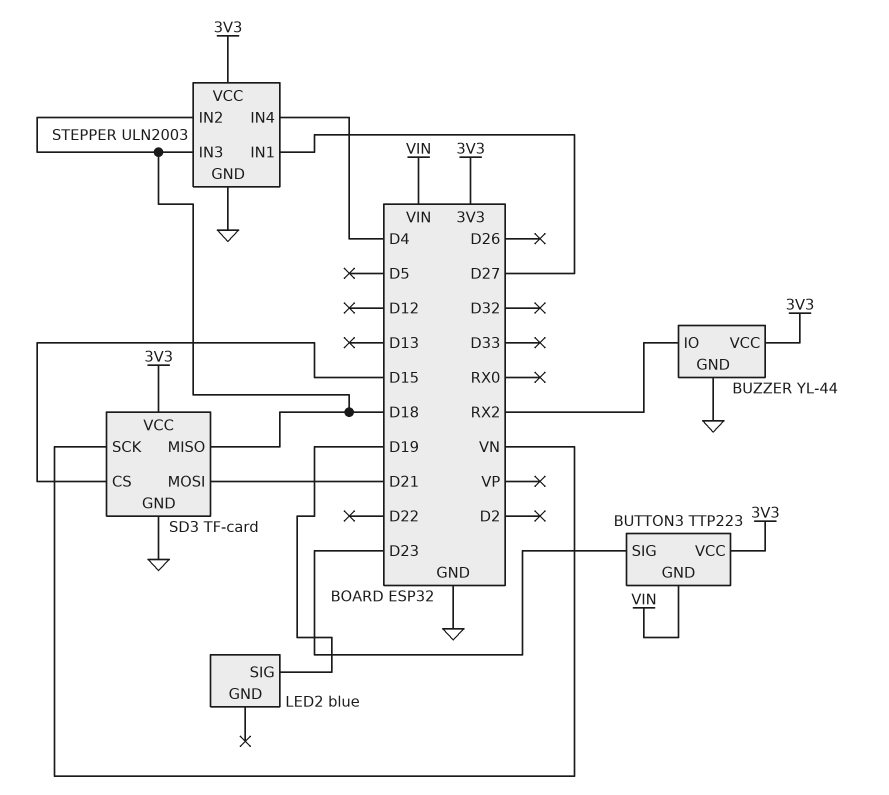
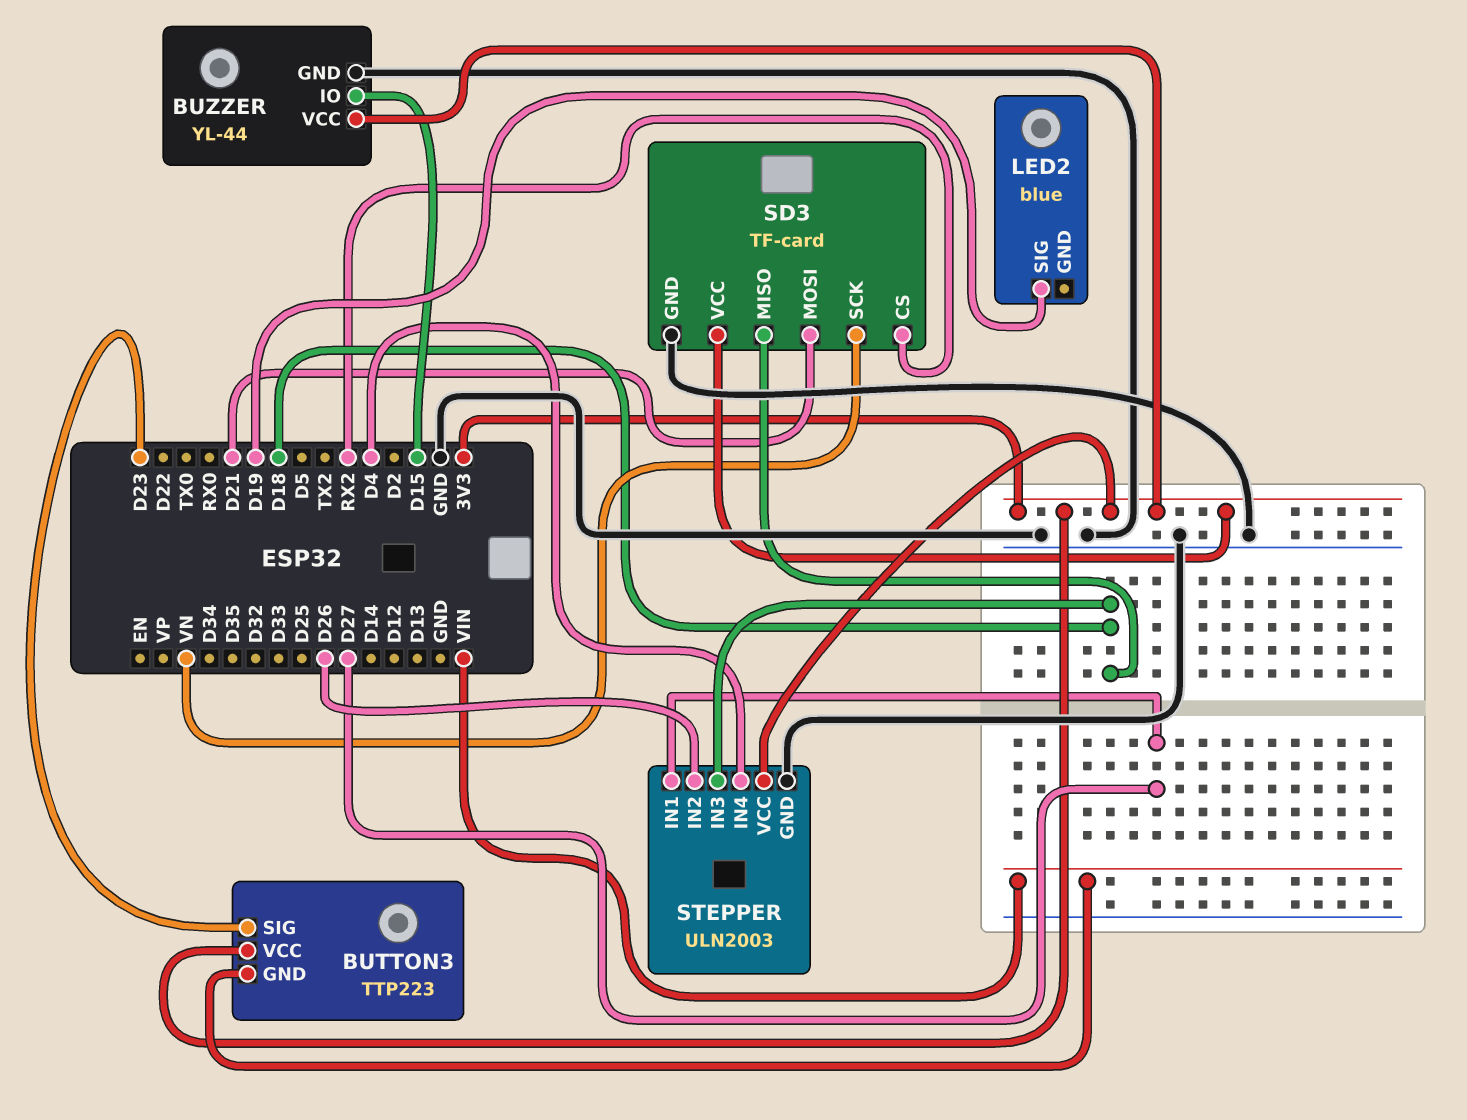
BUZZER pin IO: RX2 -> D15
SD3 pin CS: D15 -> RX2
STEPPER pin IN2: D18 -> D26

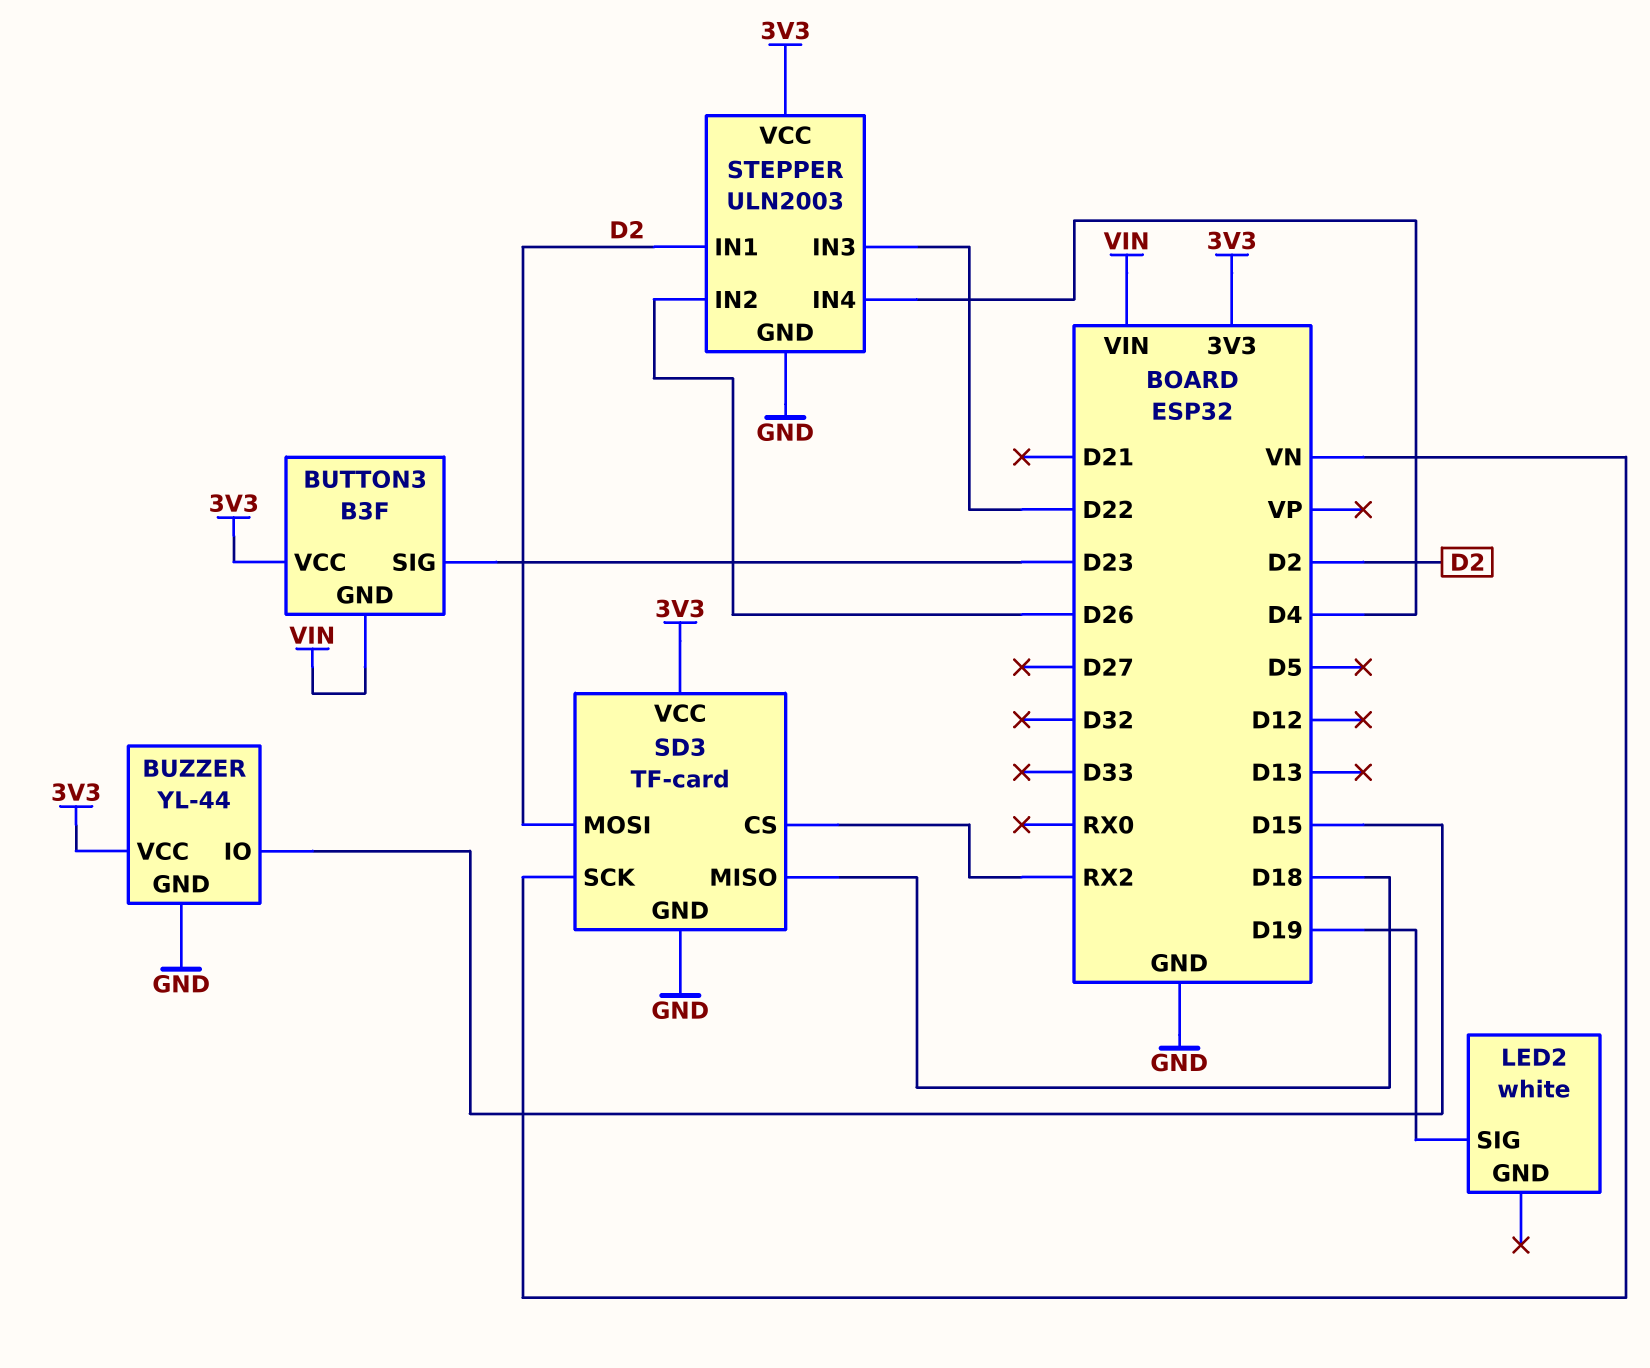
BUTTON3: TTP223 -> B3F
LED2: blue -> white
SD3 pin MOSI: D21 -> D2
STEPPER pin IN1: D27 -> D2
STEPPER pin IN3: D18 -> D22

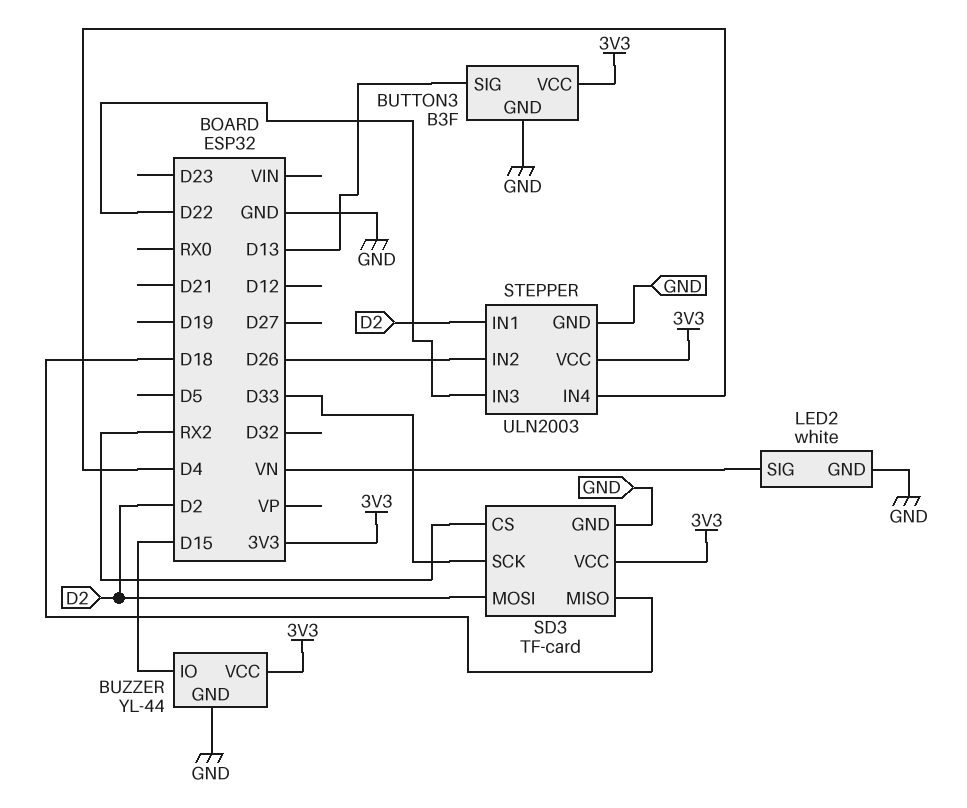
BUTTON3 pin GND: VIN -> GND
BUTTON3 pin SIG: D23 -> D13
LED2 pin GND: none -> GND
LED2 pin SIG: D19 -> VN
SD3 pin SCK: VN -> D33

